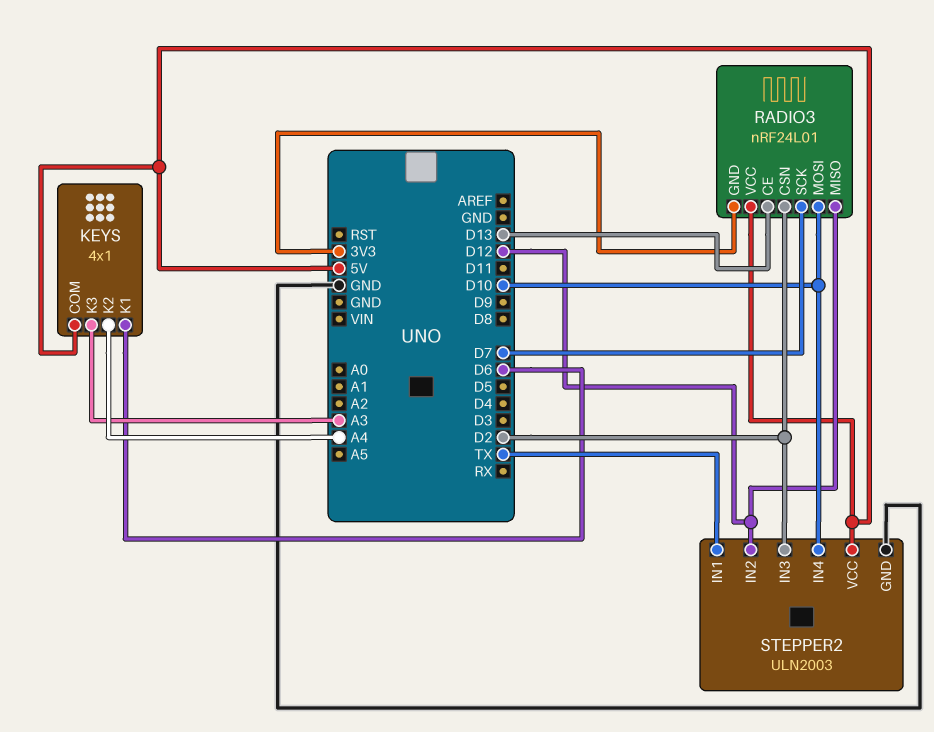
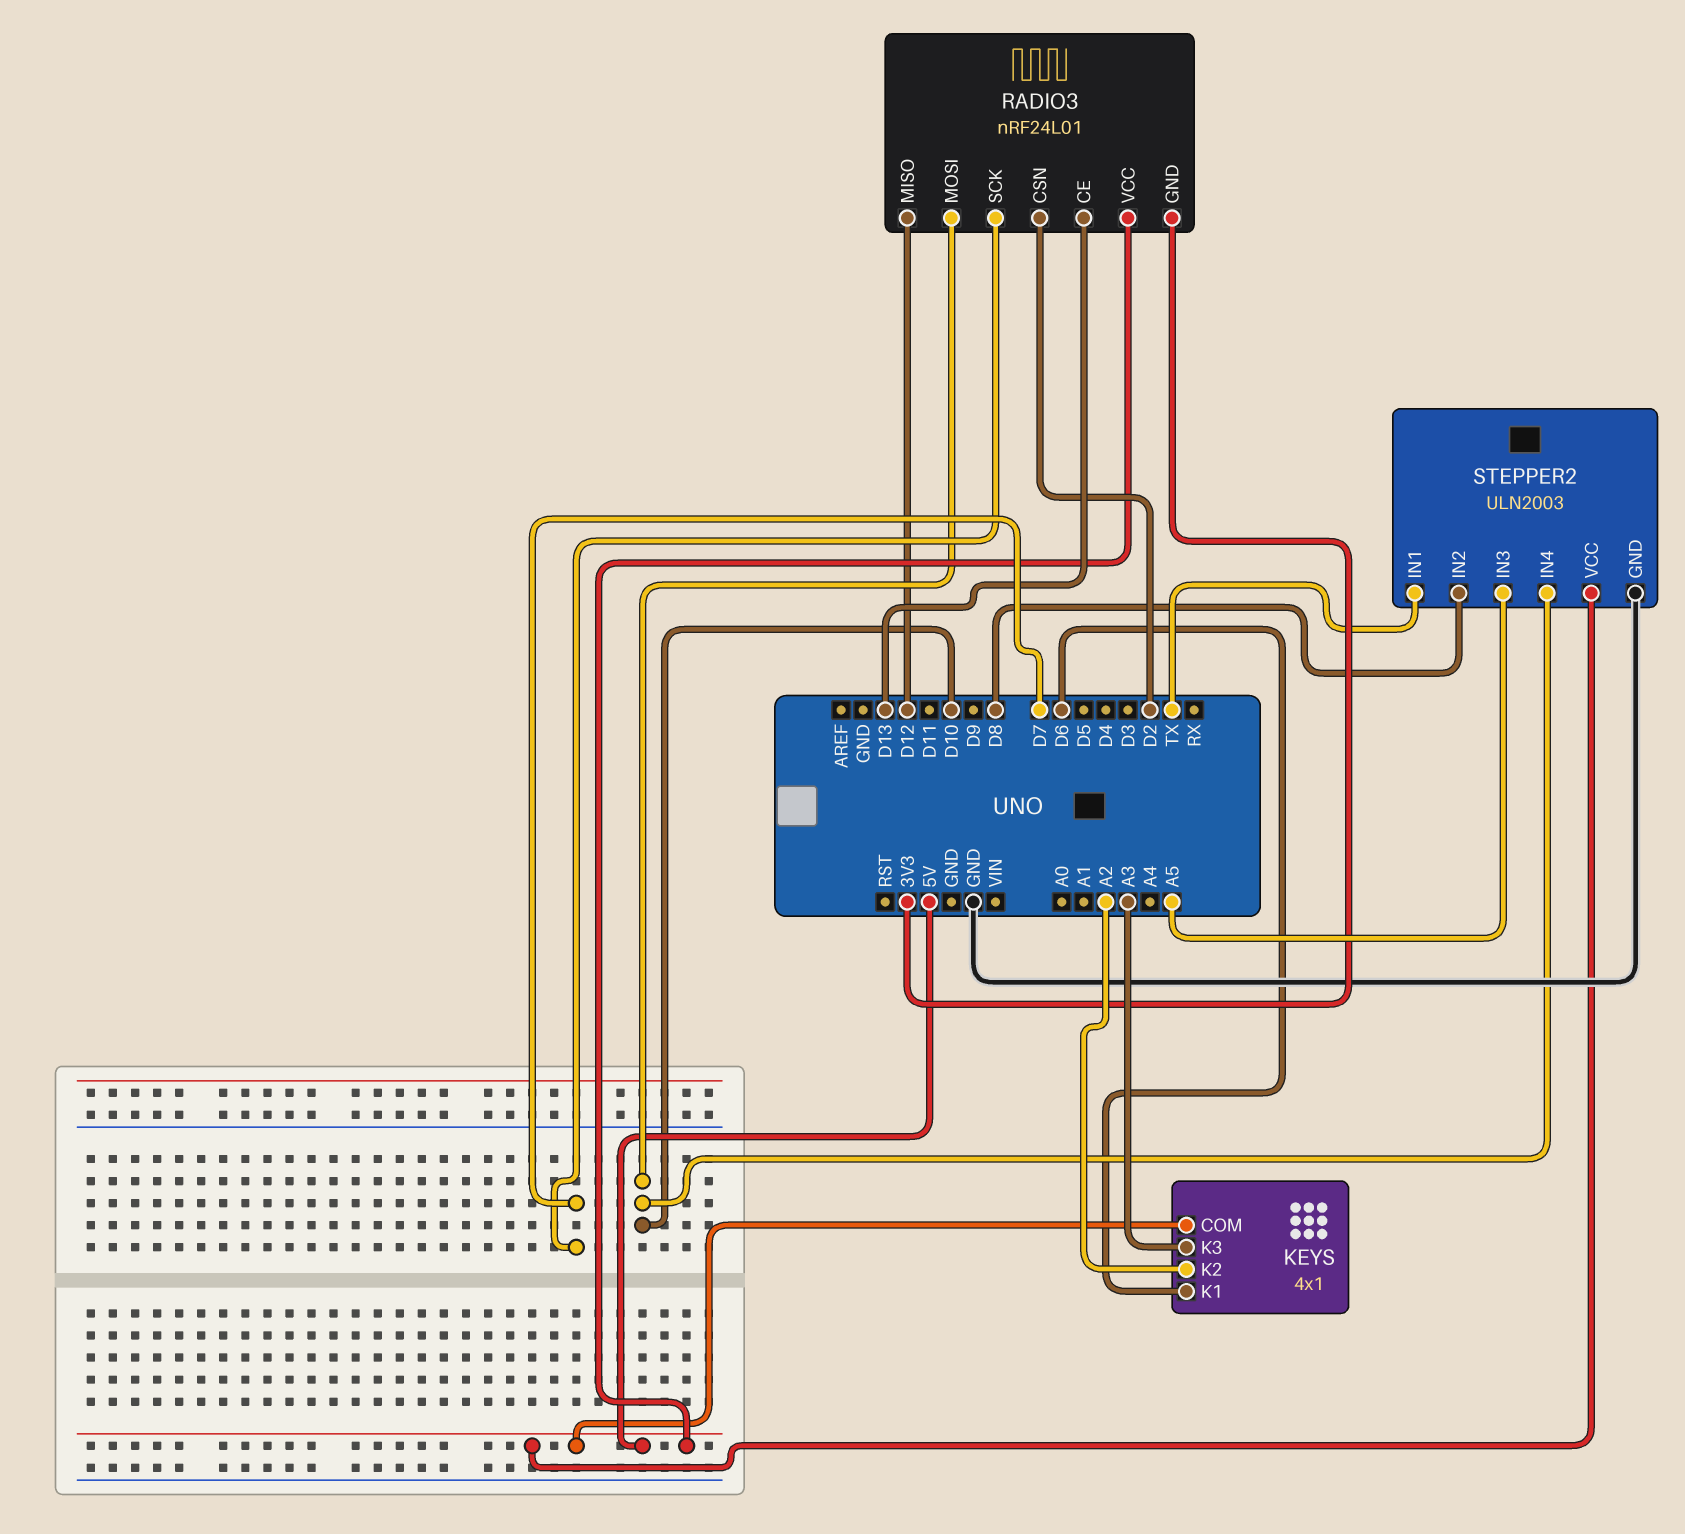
KEYS pin K2: A4 -> A2
STEPPER2 pin IN2: D12 -> D8
STEPPER2 pin IN3: D2 -> A5

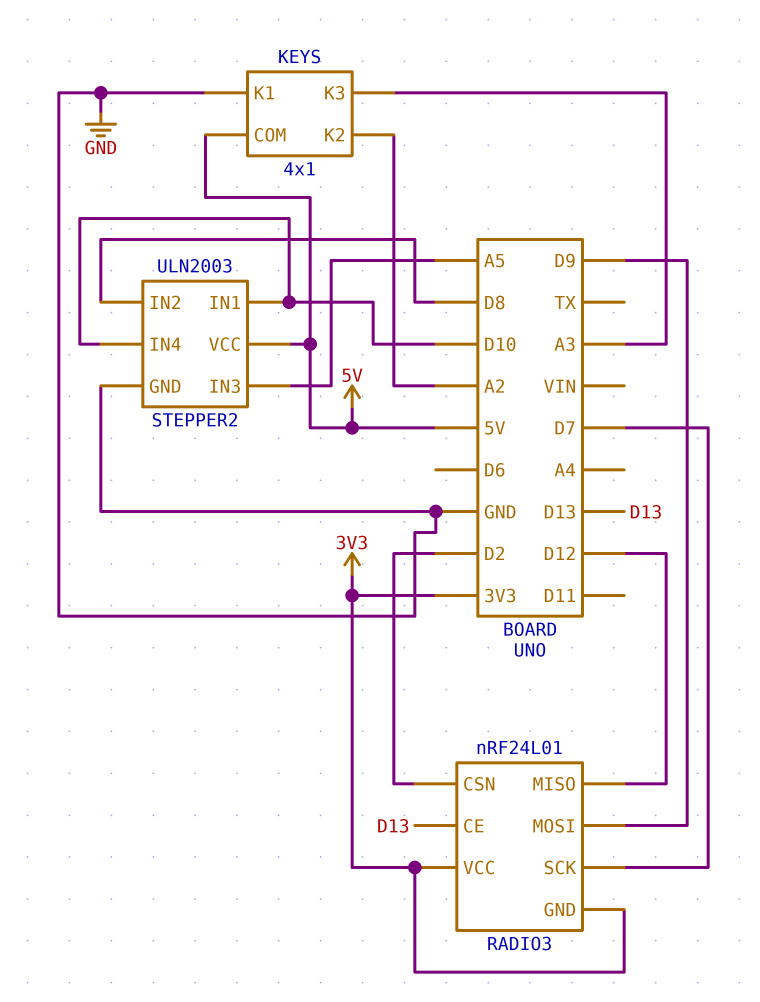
KEYS pin K1: D6 -> GND
RADIO3 pin MOSI: D10 -> D9
RADIO3 pin VCC: 5V -> 3V3
STEPPER2 pin IN1: TX -> D10

